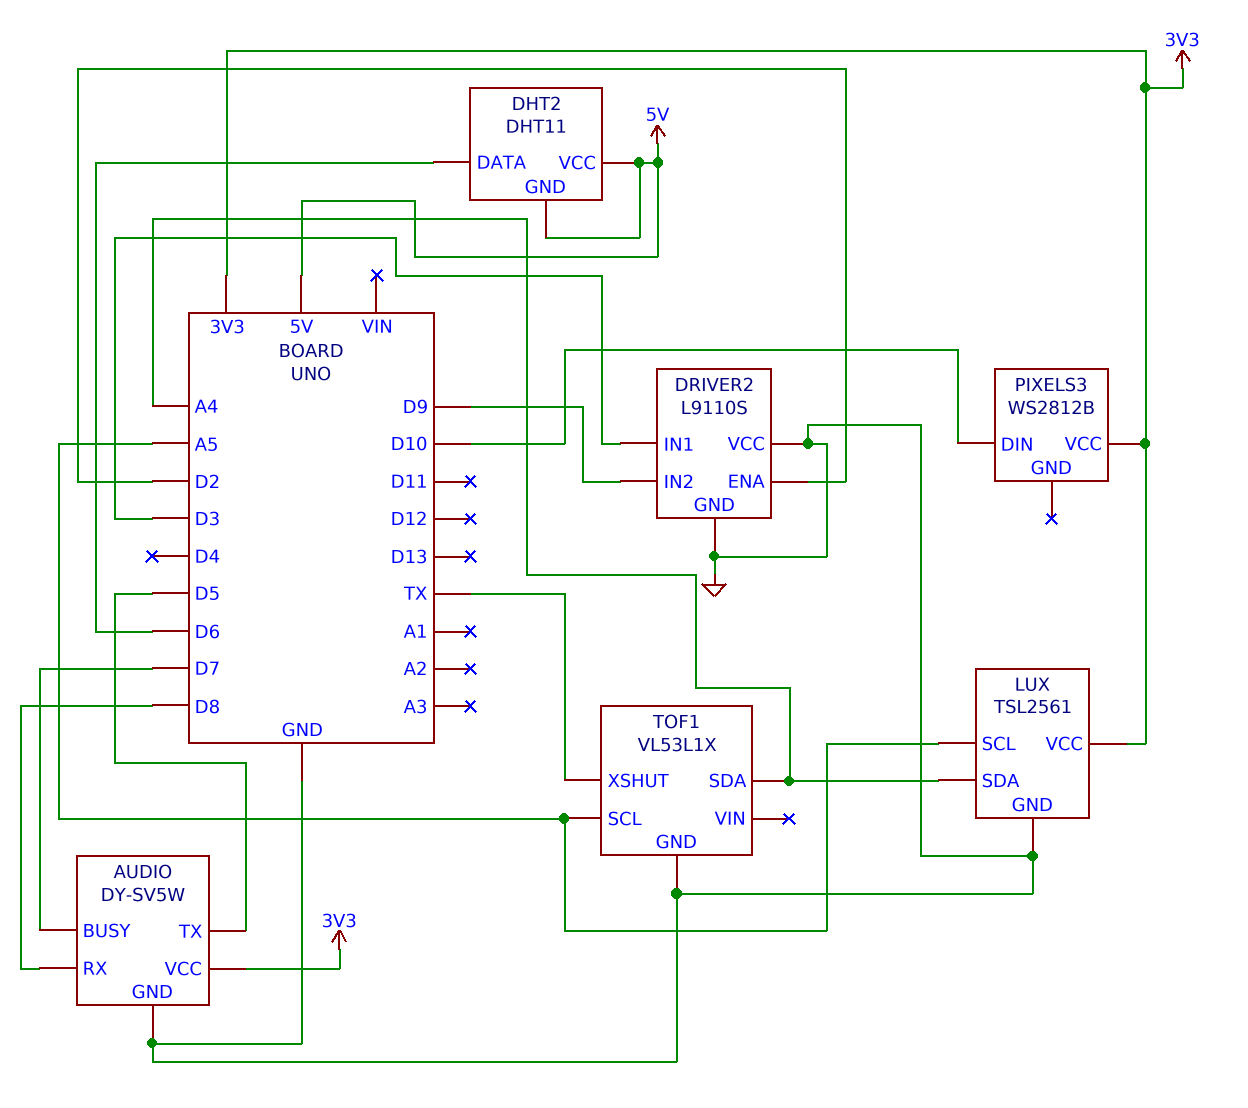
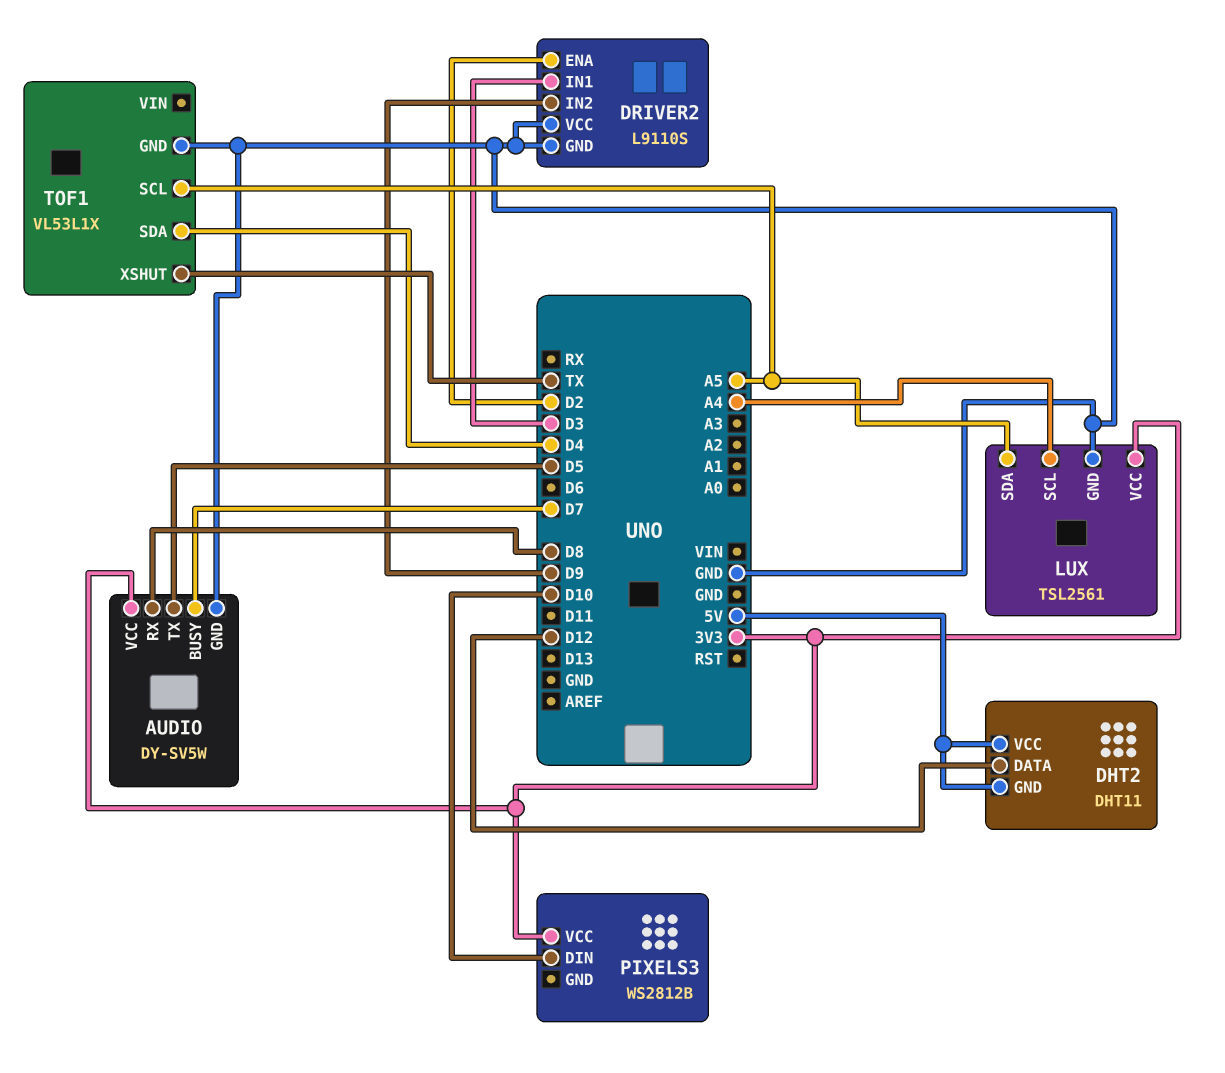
DHT2 pin DATA: D6 -> D12
LUX pin SCL: A5 -> A4
LUX pin SDA: A4 -> A5
TOF1 pin SDA: A4 -> D4

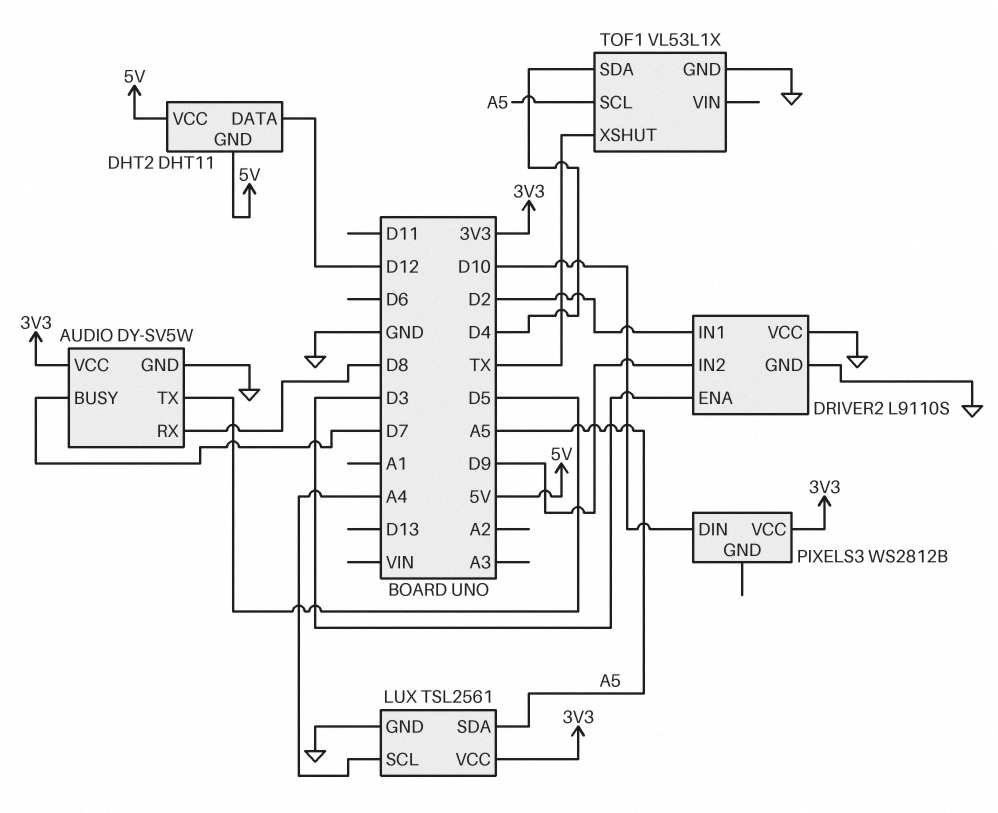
DRIVER2 pin ENA: D2 -> D3
DRIVER2 pin IN1: D3 -> D2

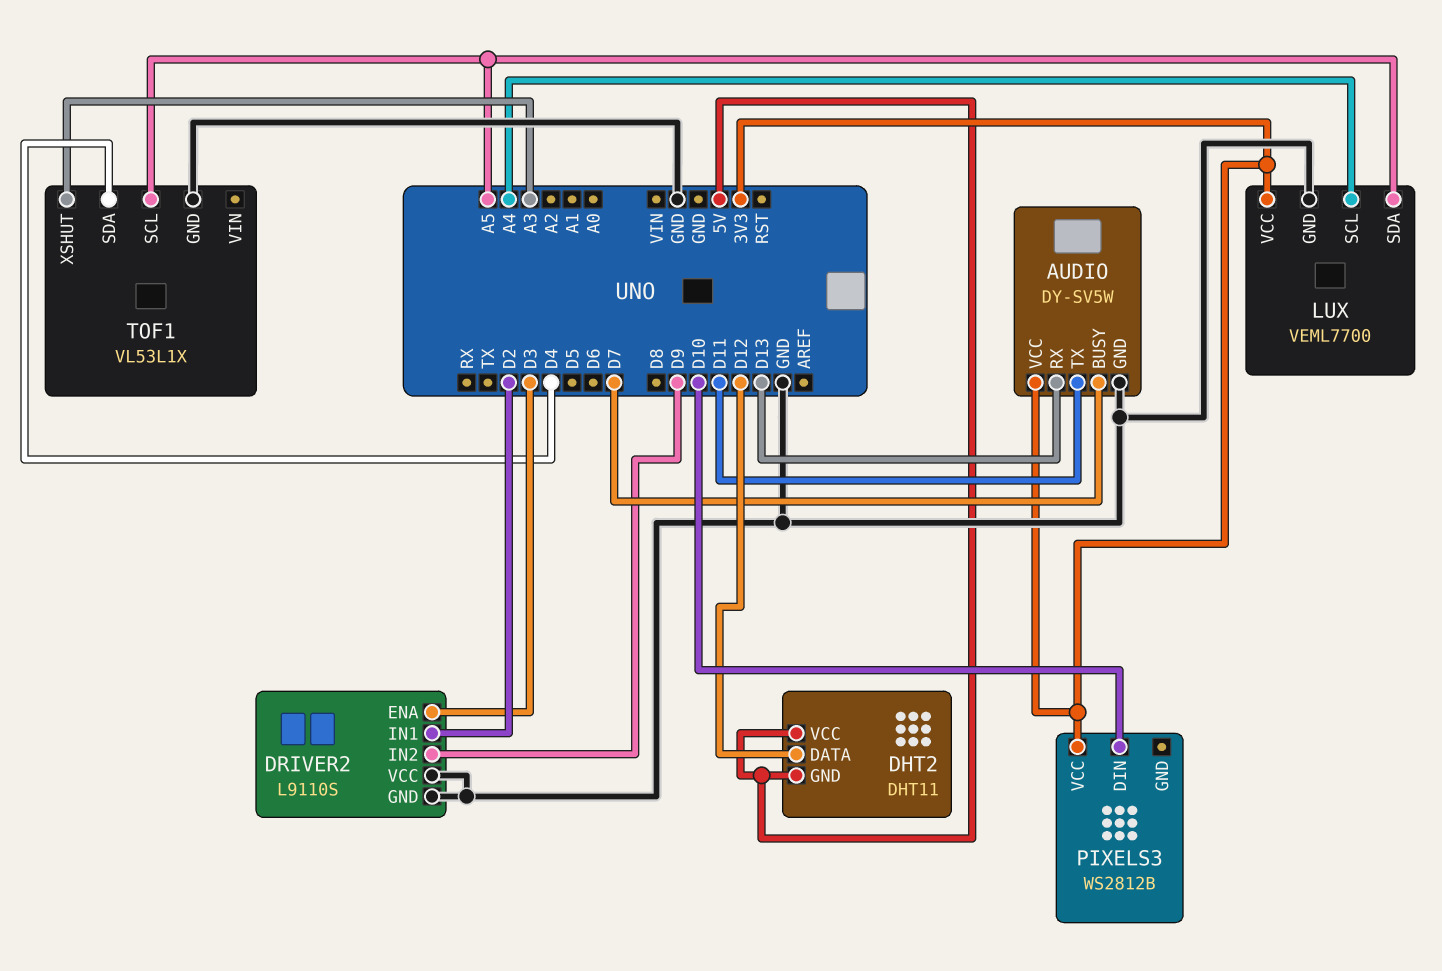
AUDIO pin RX: D8 -> D13
AUDIO pin TX: D5 -> D11
LUX: TSL2561 -> VEML7700
TOF1 pin XSHUT: TX -> A3

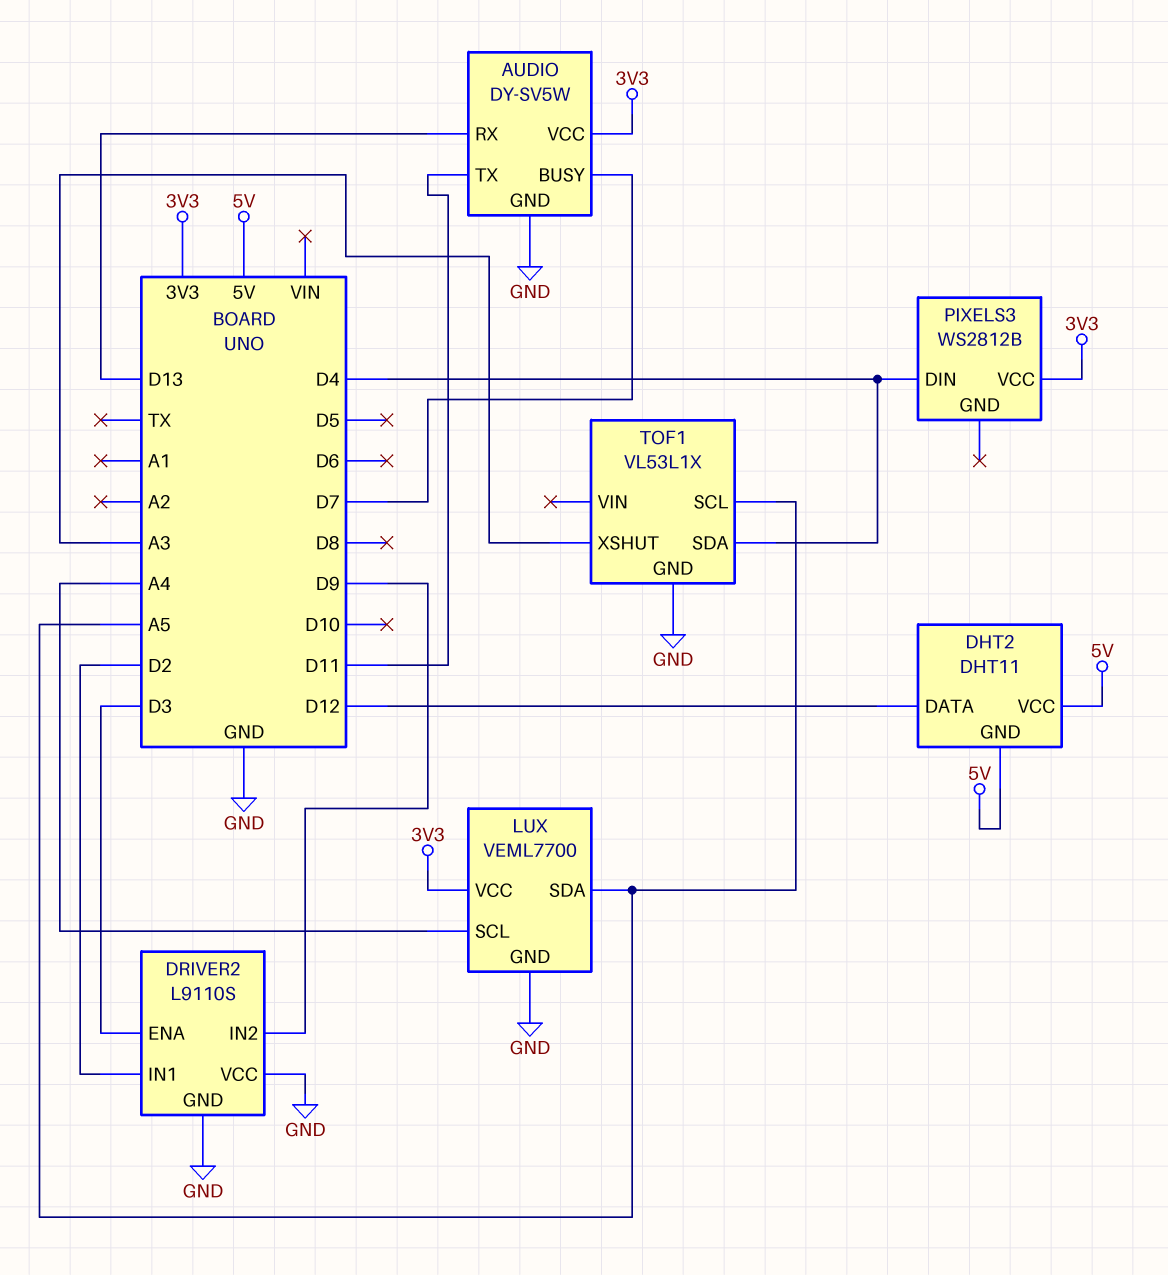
PIXELS3 pin DIN: D10 -> D4

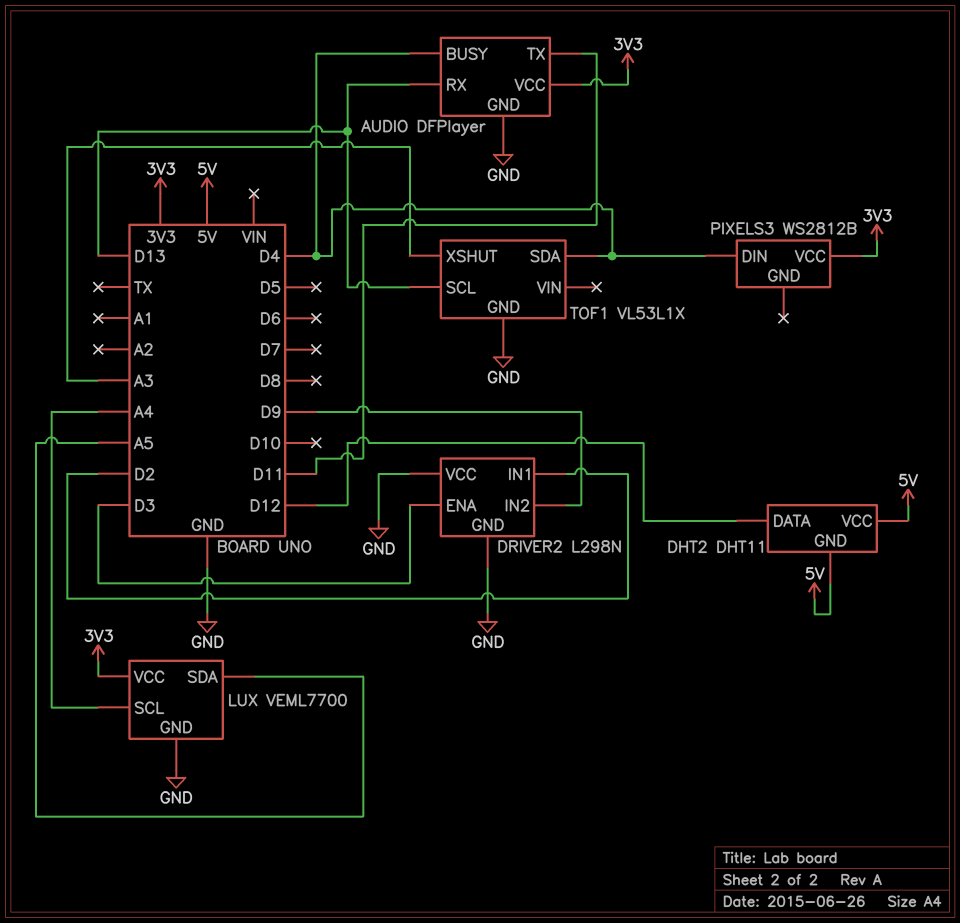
AUDIO: DY-SV5W -> DFPlayer
AUDIO pin BUSY: D7 -> D4
DRIVER2: L9110S -> L298N
TOF1 pin SCL: A5 -> D13

